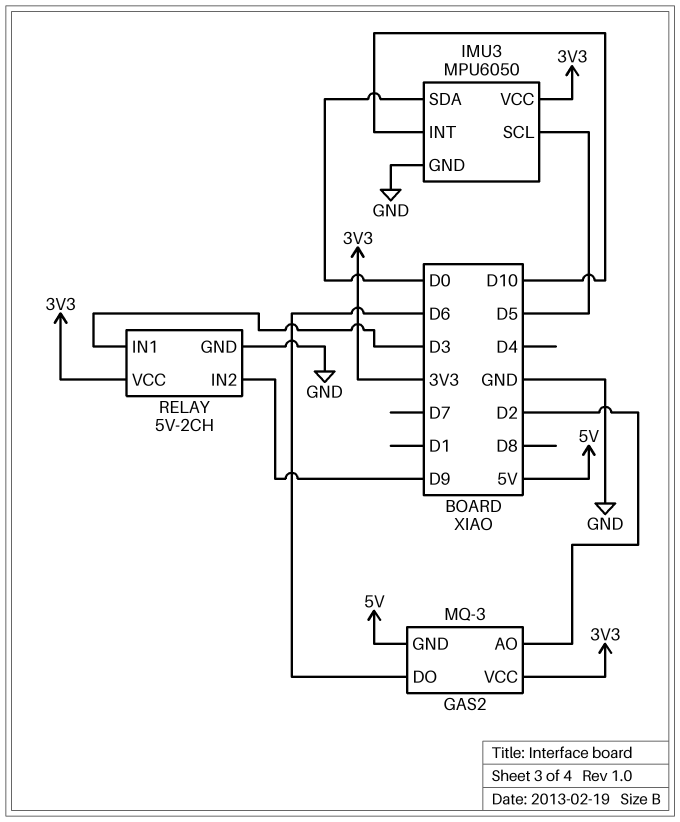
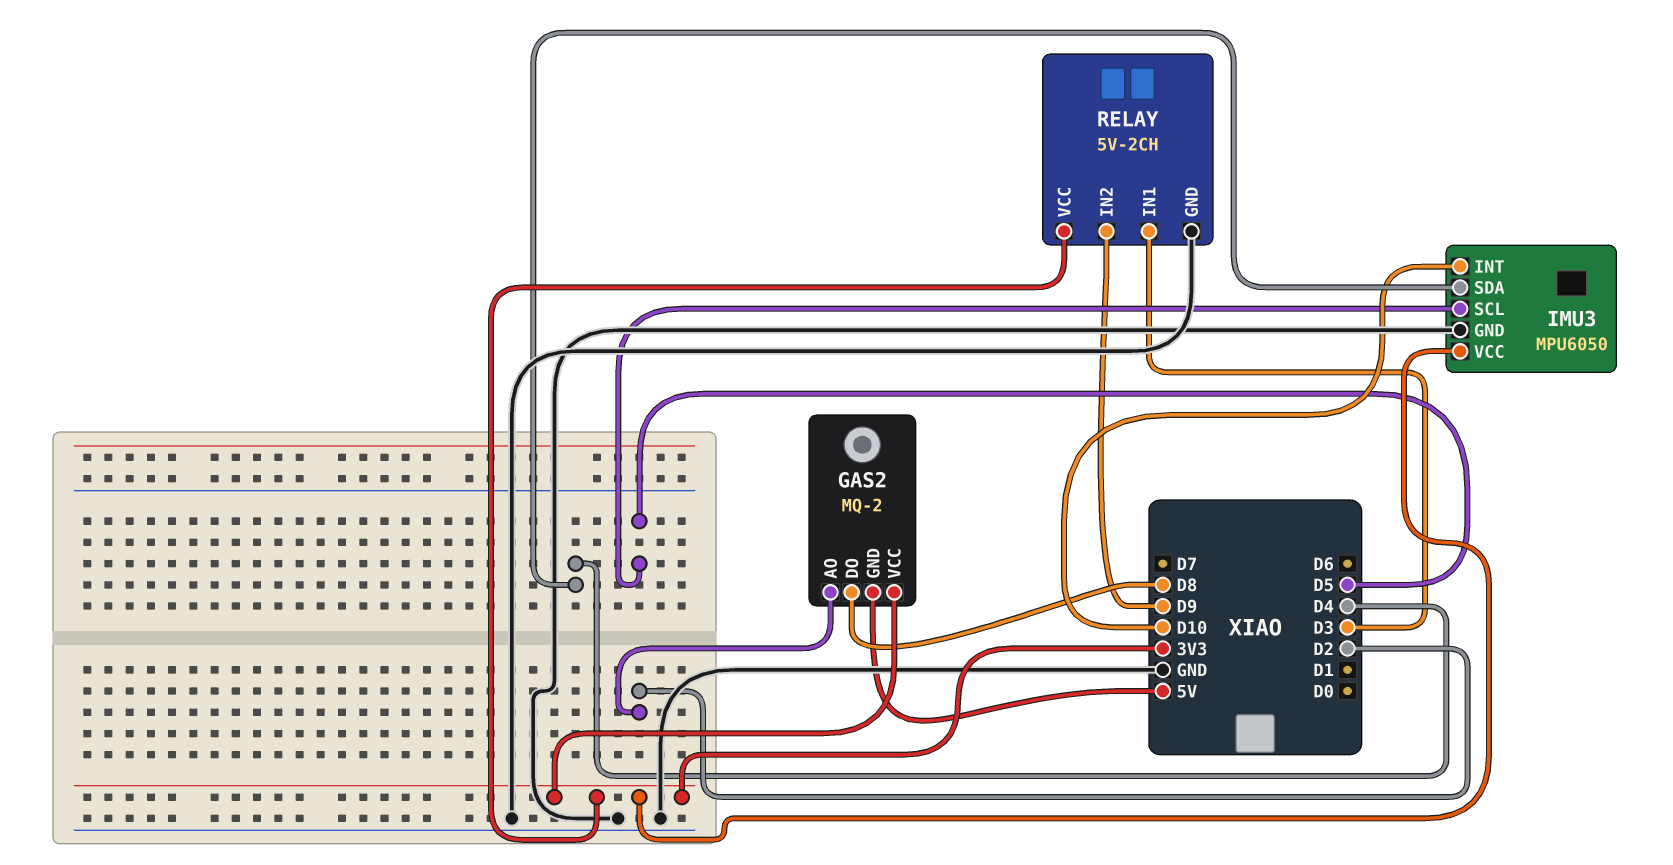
GAS2: MQ-3 -> MQ-2
GAS2 pin DO: D6 -> D8
IMU3 pin SDA: D0 -> D4

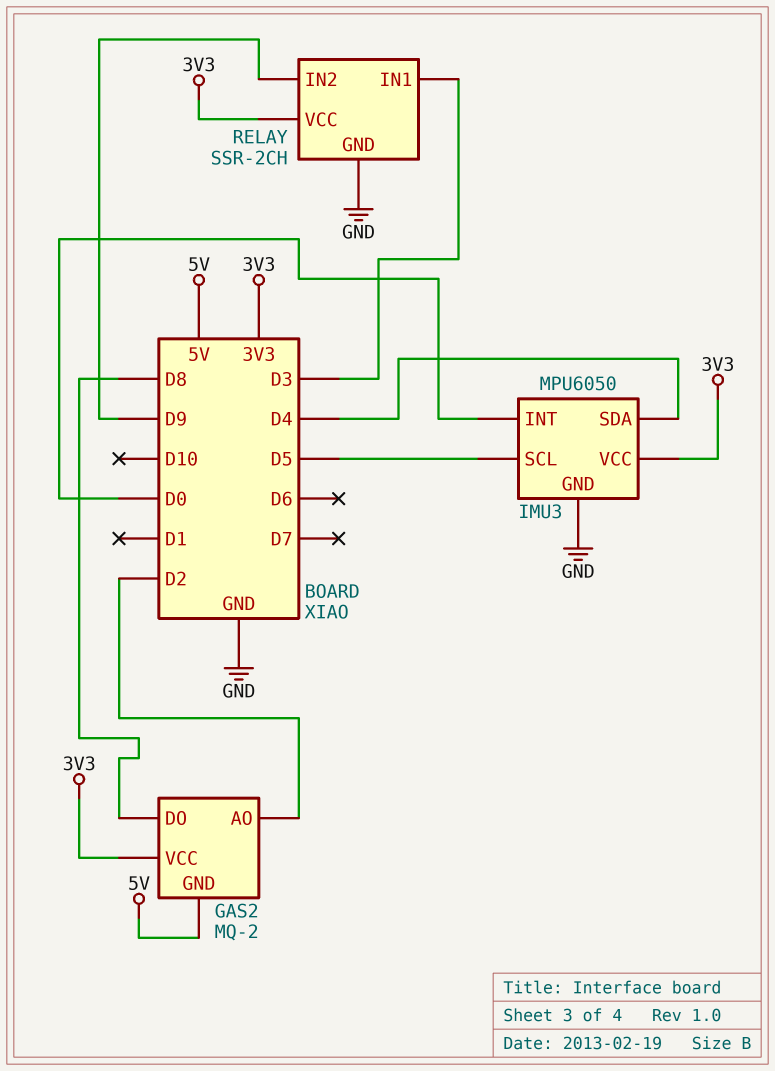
IMU3 pin INT: D10 -> D0
RELAY: 5V-2CH -> SSR-2CH

